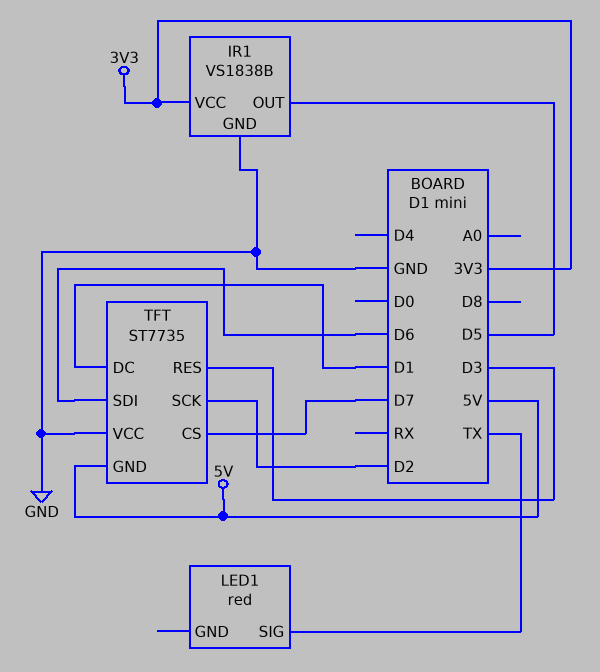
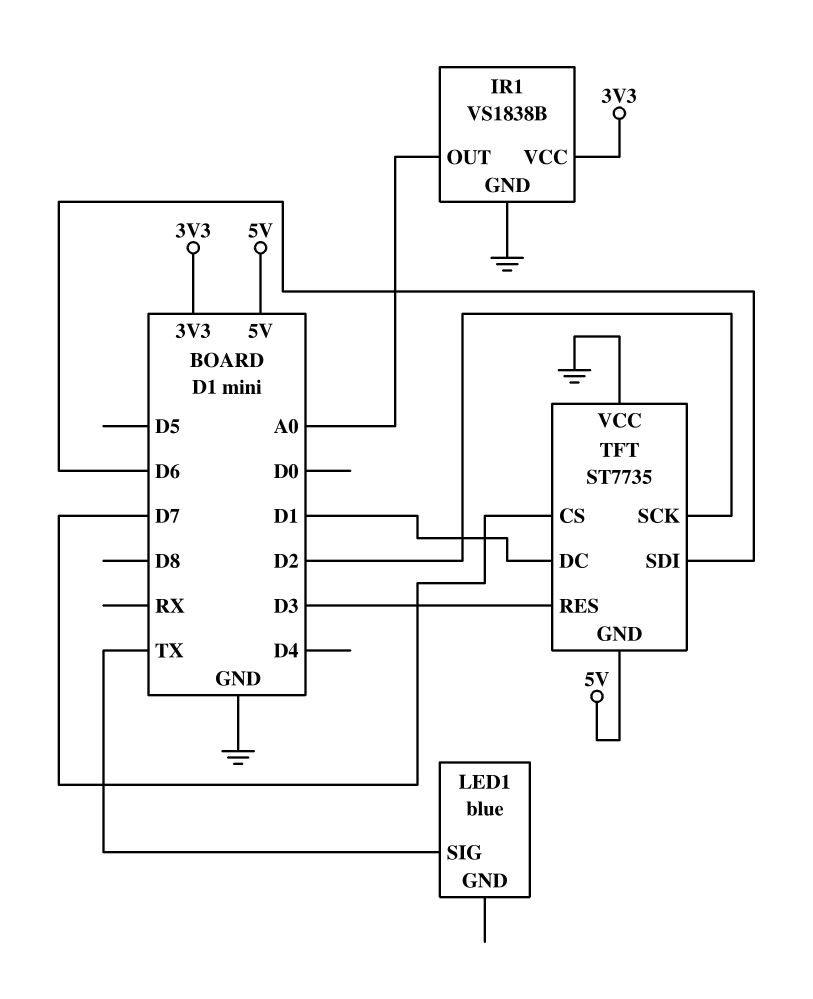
IR1 pin OUT: D5 -> A0
LED1: red -> blue

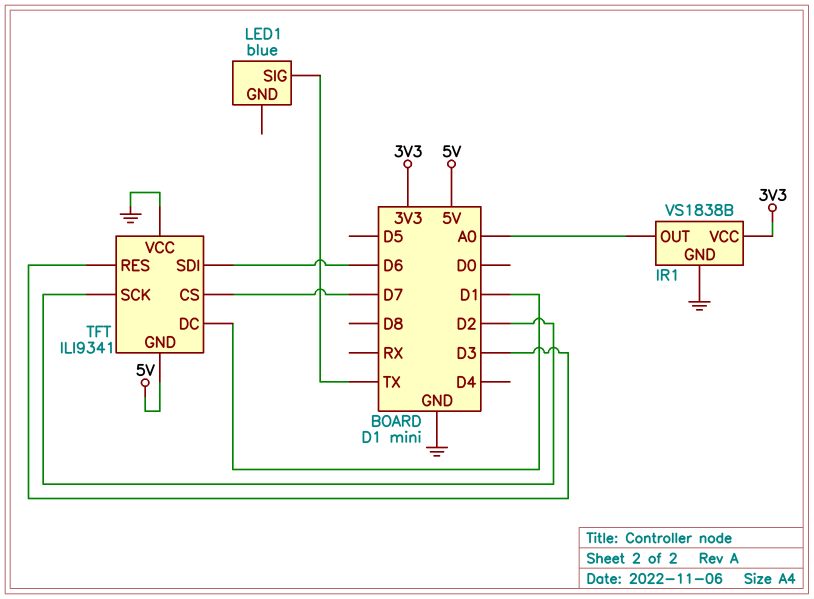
TFT: ST7735 -> ILI9341

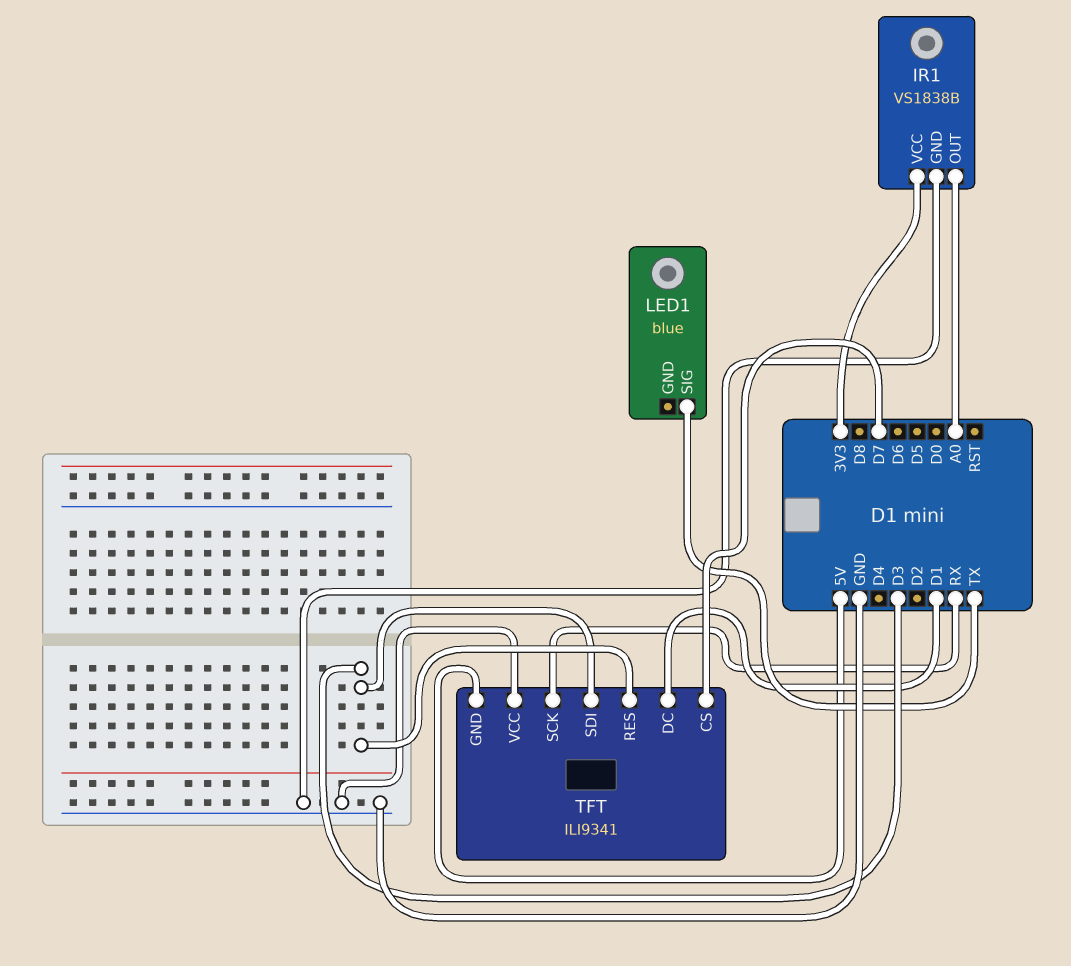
TFT pin SCK: D2 -> RX
TFT pin SDI: D6 -> D3

